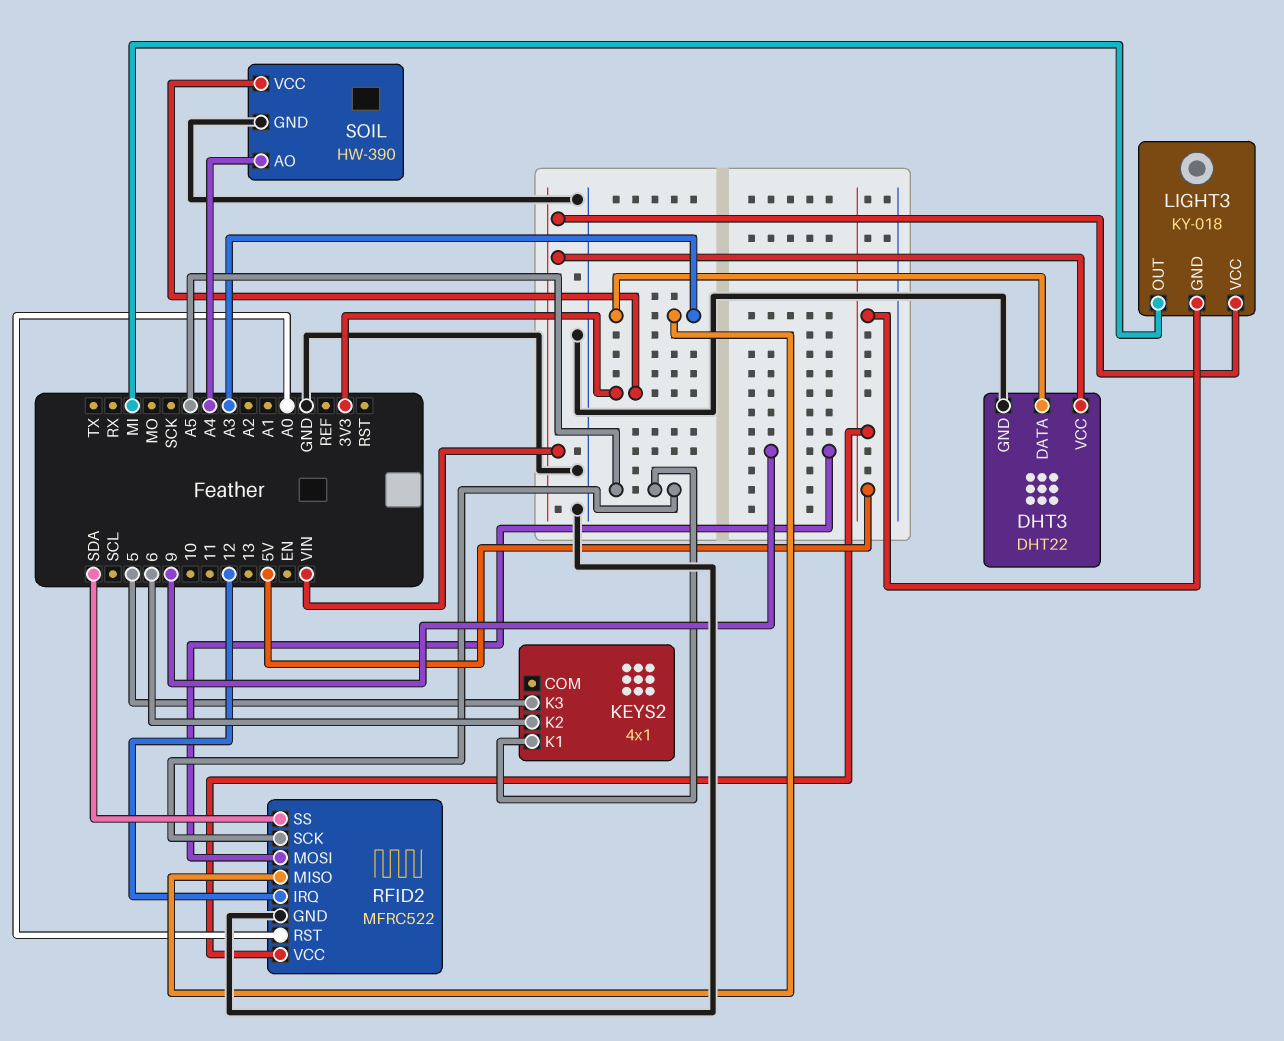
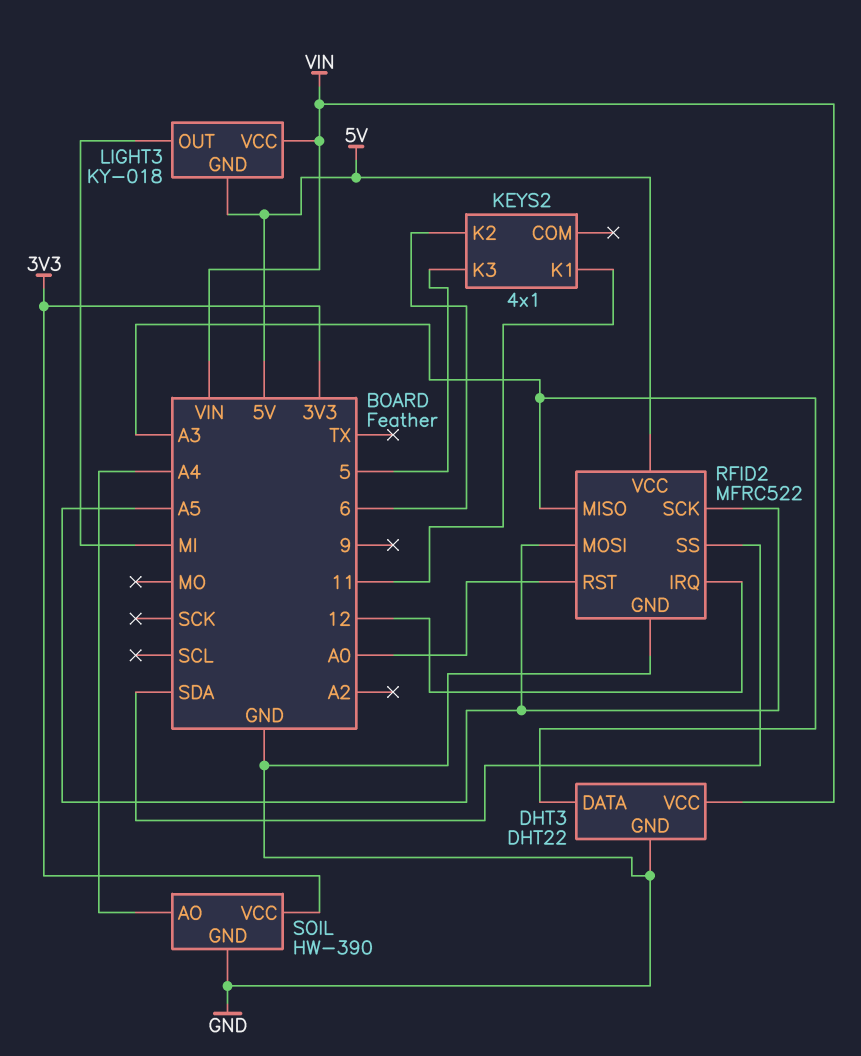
KEYS2 pin K1: A5 -> 11
RFID2 pin MOSI: 9 -> A5

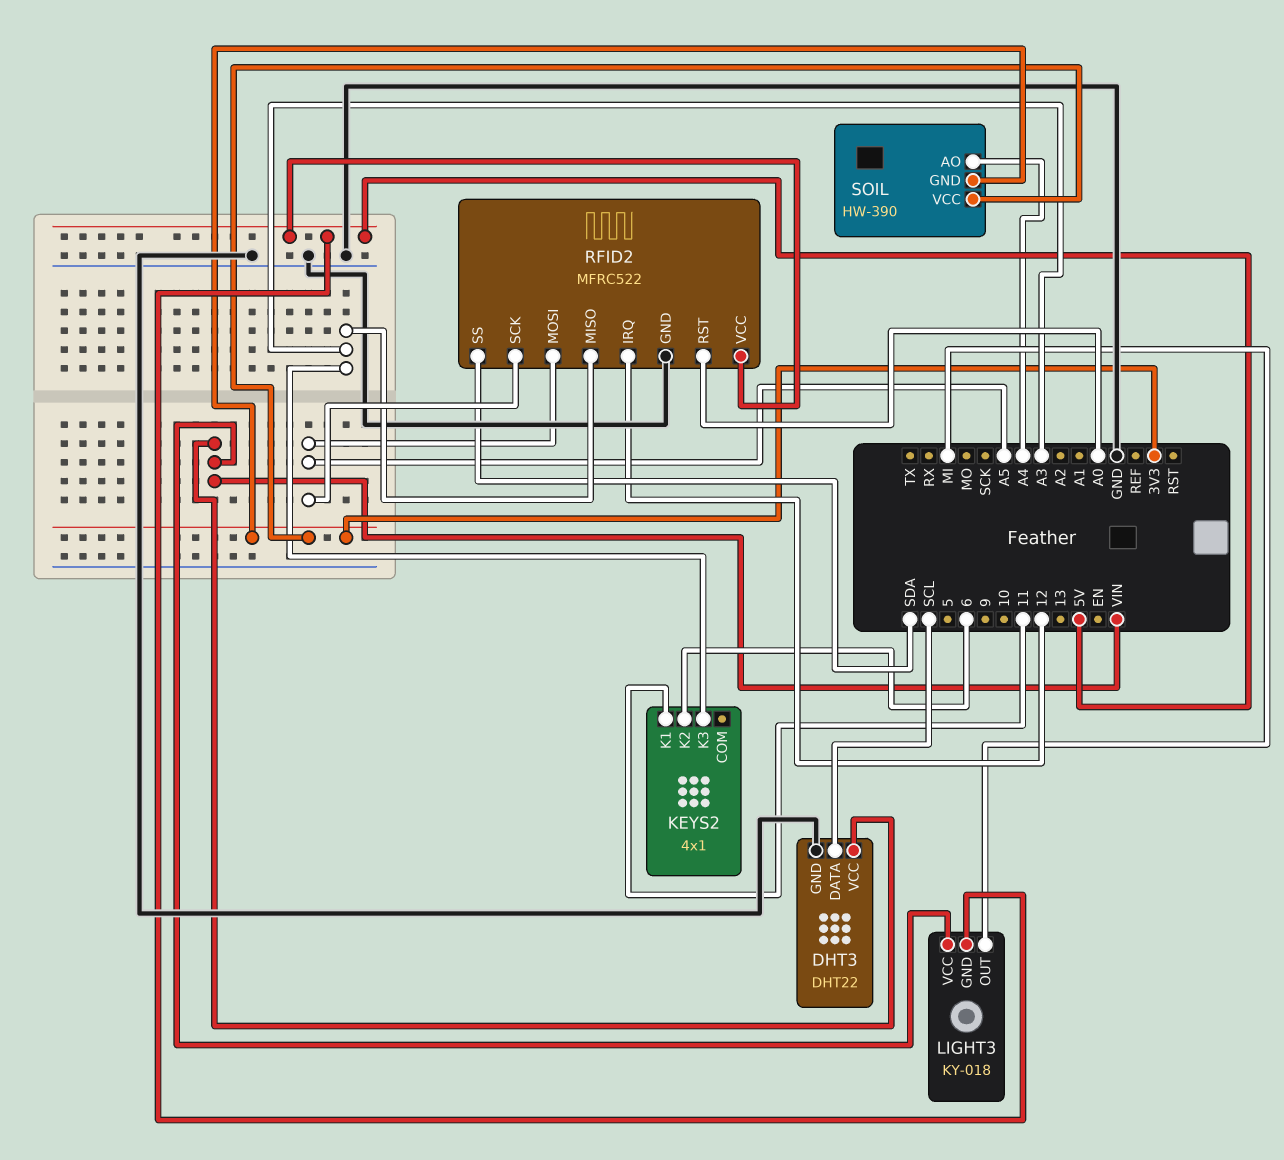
DHT3 pin DATA: A3 -> SCL
KEYS2 pin K3: 5 -> A3
SOIL pin GND: GND -> 3V3

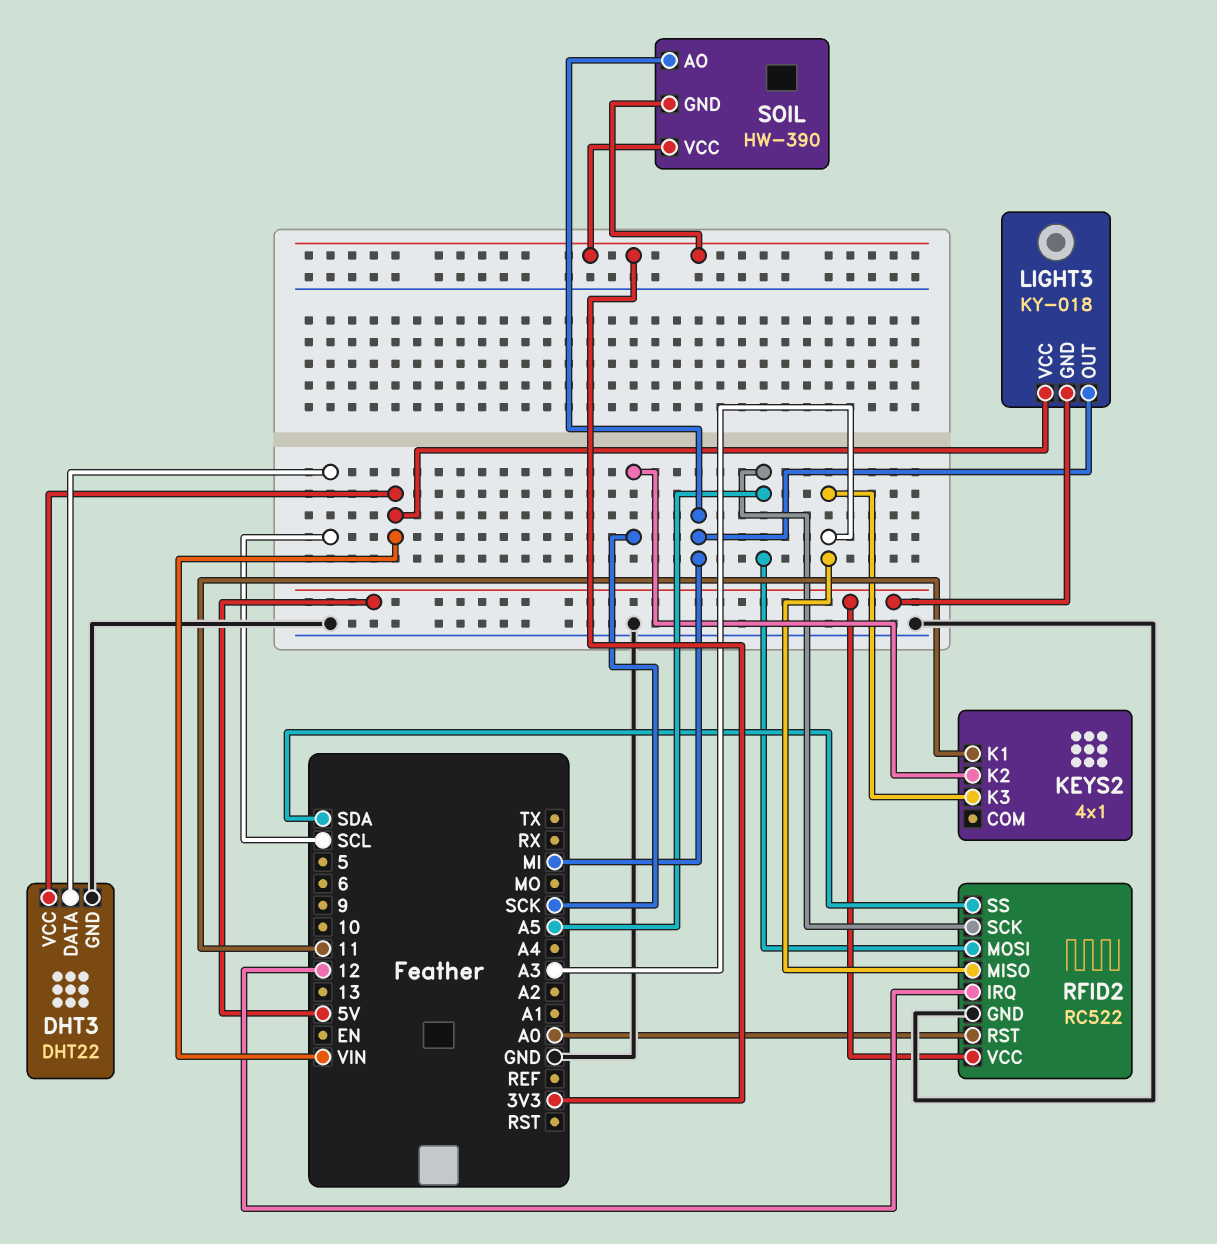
KEYS2 pin K2: 6 -> SCK
RFID2: MFRC522 -> RC522
SOIL pin AO: A4 -> MI

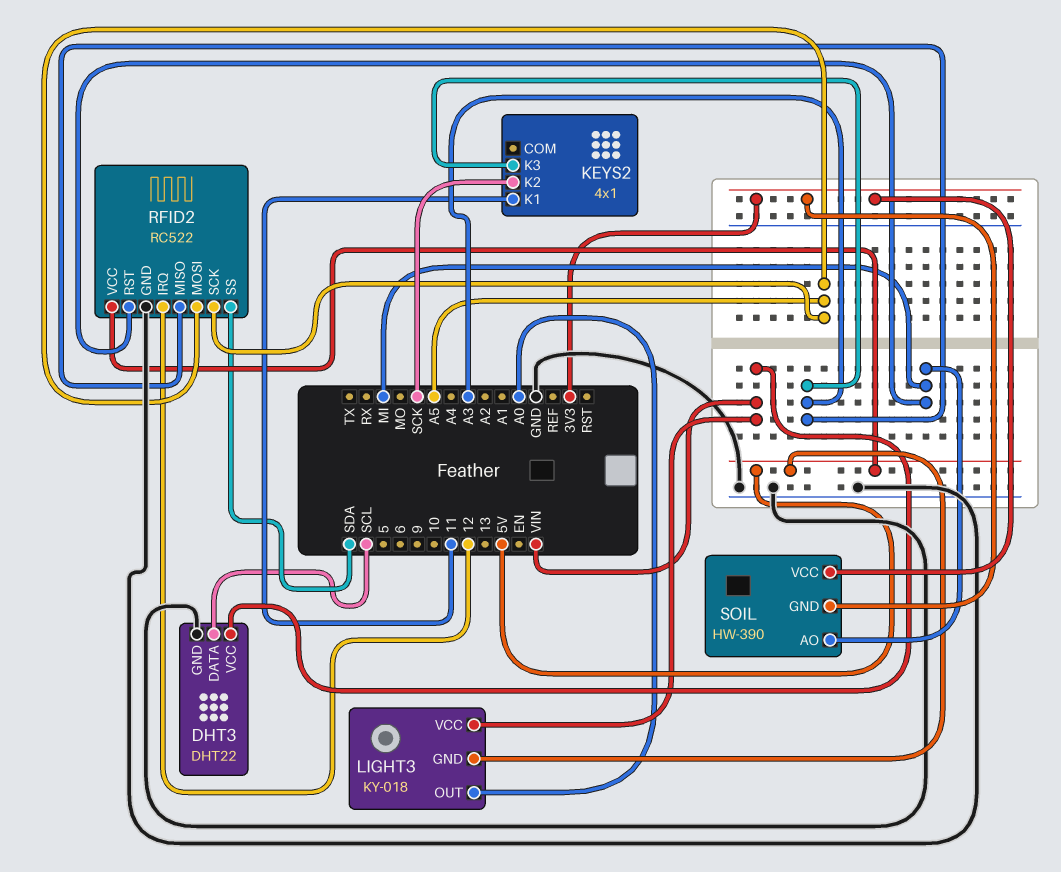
LIGHT3 pin OUT: MI -> A0
RFID2 pin RST: A0 -> MI

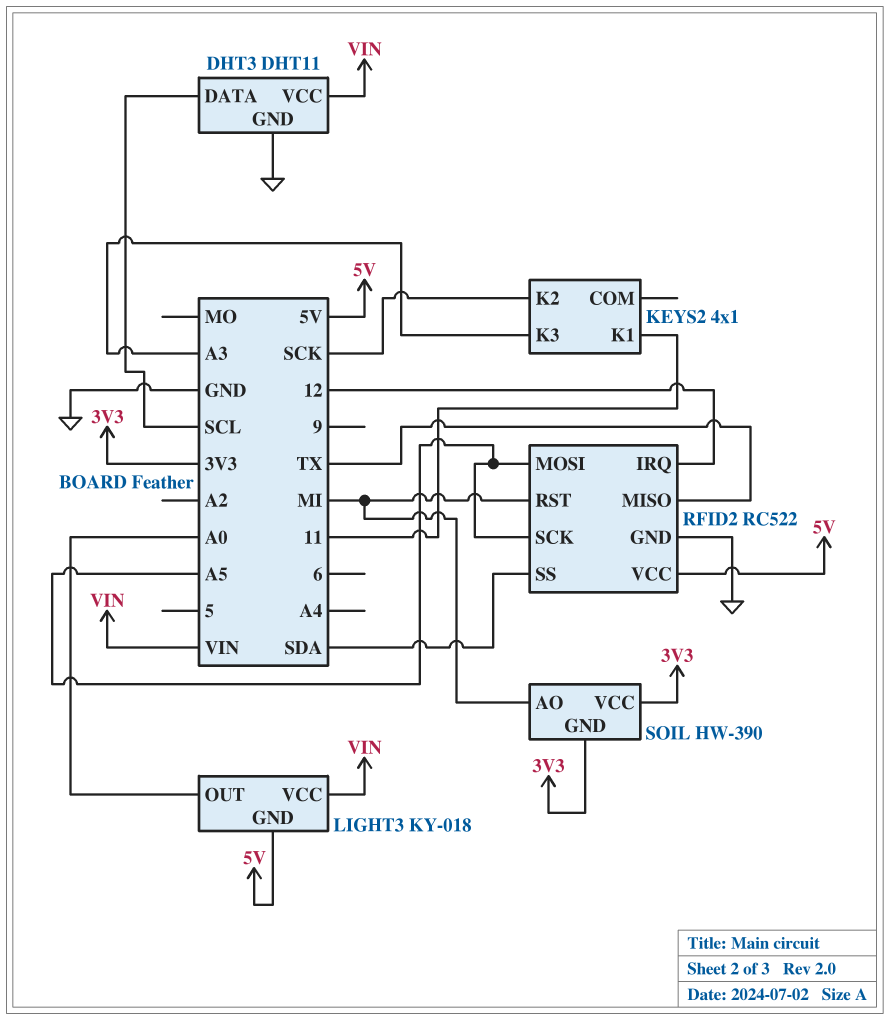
DHT3: DHT22 -> DHT11
RFID2 pin MISO: A3 -> TX

